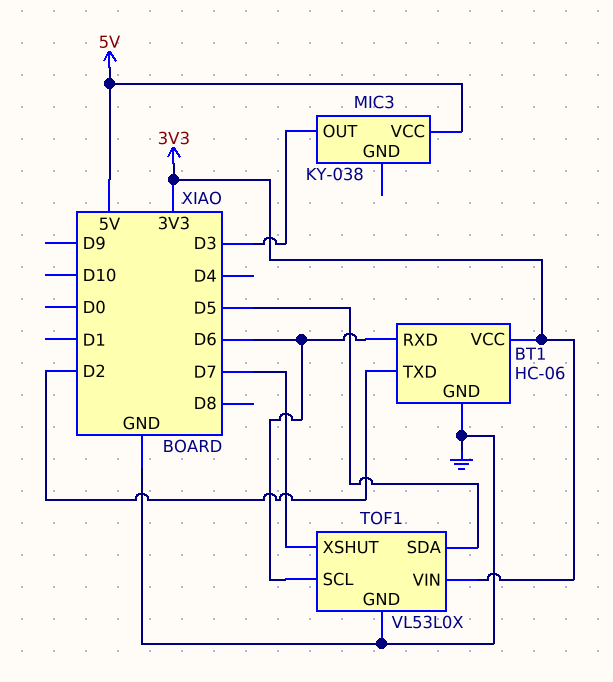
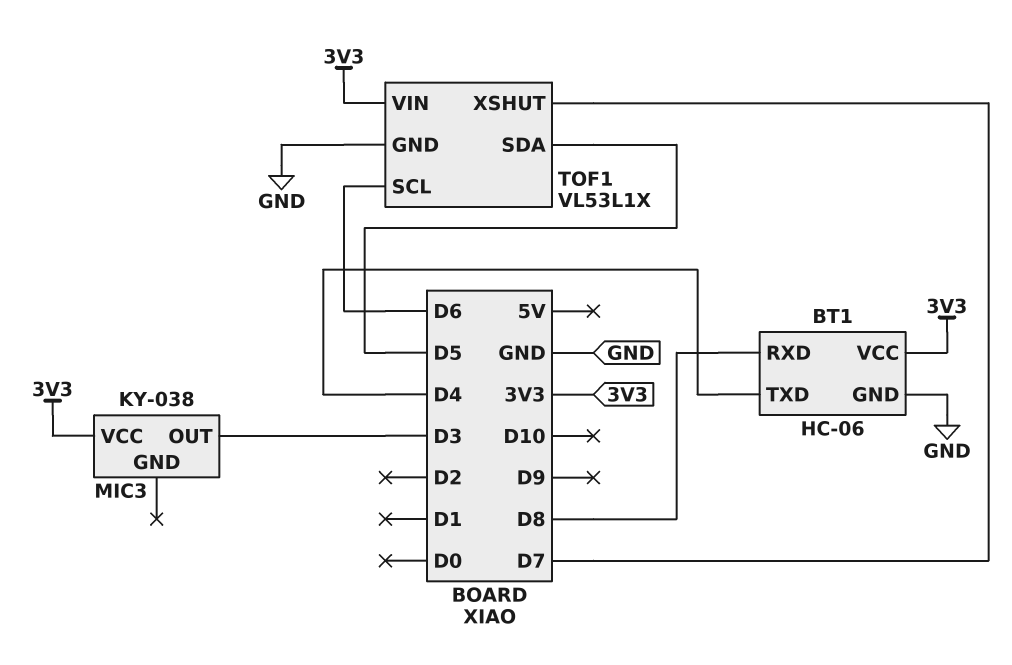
BT1 pin RXD: D6 -> D8
BT1 pin TXD: D2 -> D4
MIC3 pin VCC: 5V -> 3V3
TOF1: VL53L0X -> VL53L1X

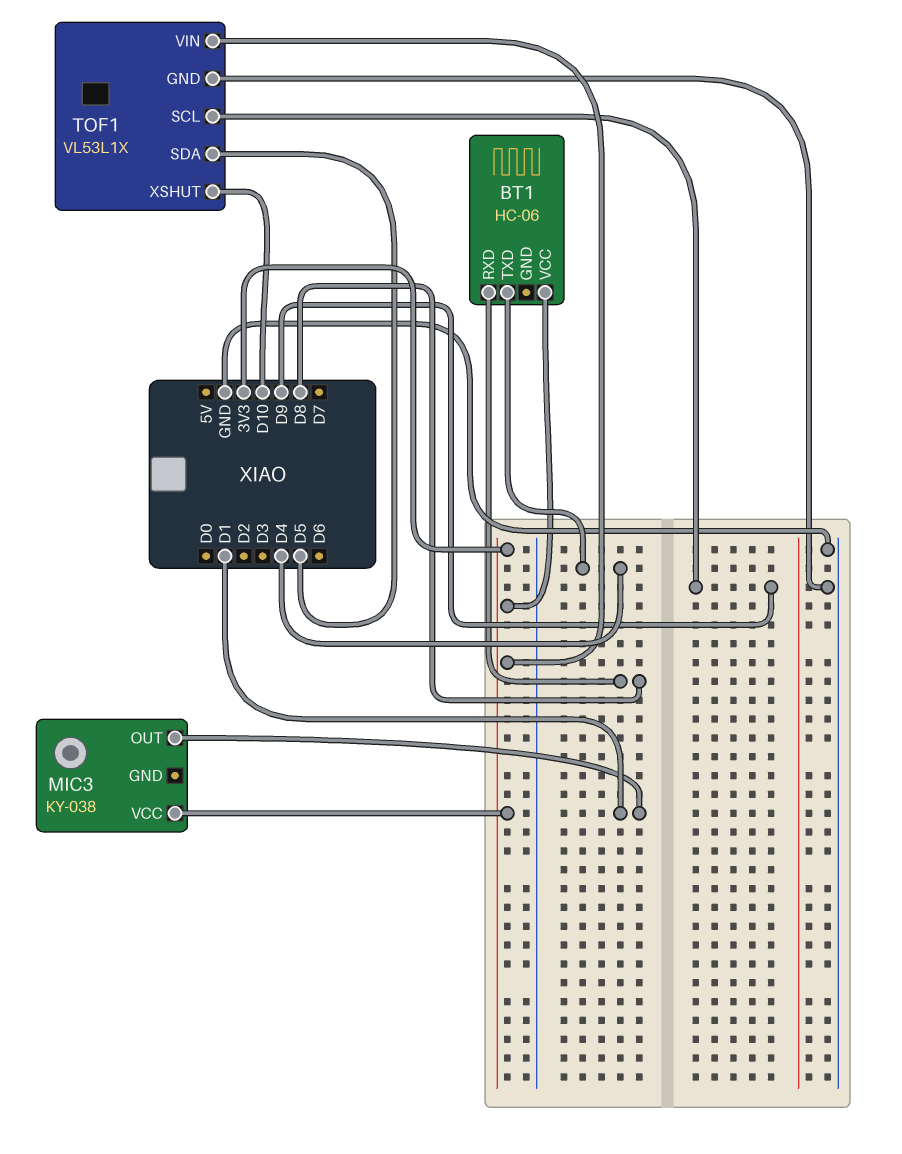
BT1 pin GND: GND -> none
MIC3 pin OUT: D3 -> D1
TOF1 pin SCL: D6 -> D9
TOF1 pin XSHUT: D7 -> D10

